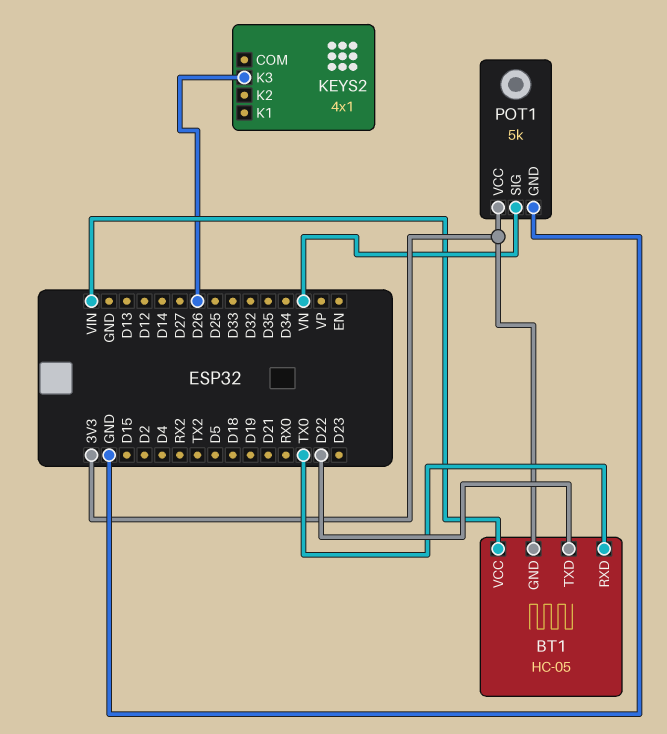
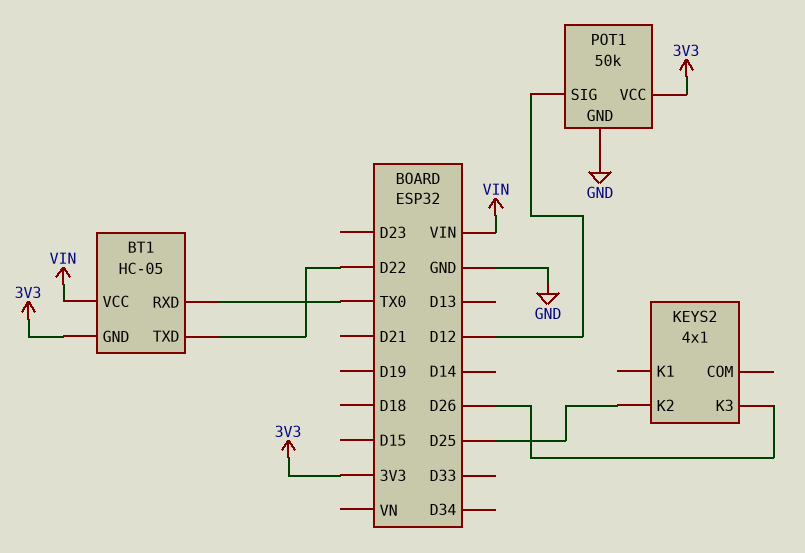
KEYS2 pin K2: none -> D25
POT1: 5k -> 50k
POT1 pin SIG: VN -> D12

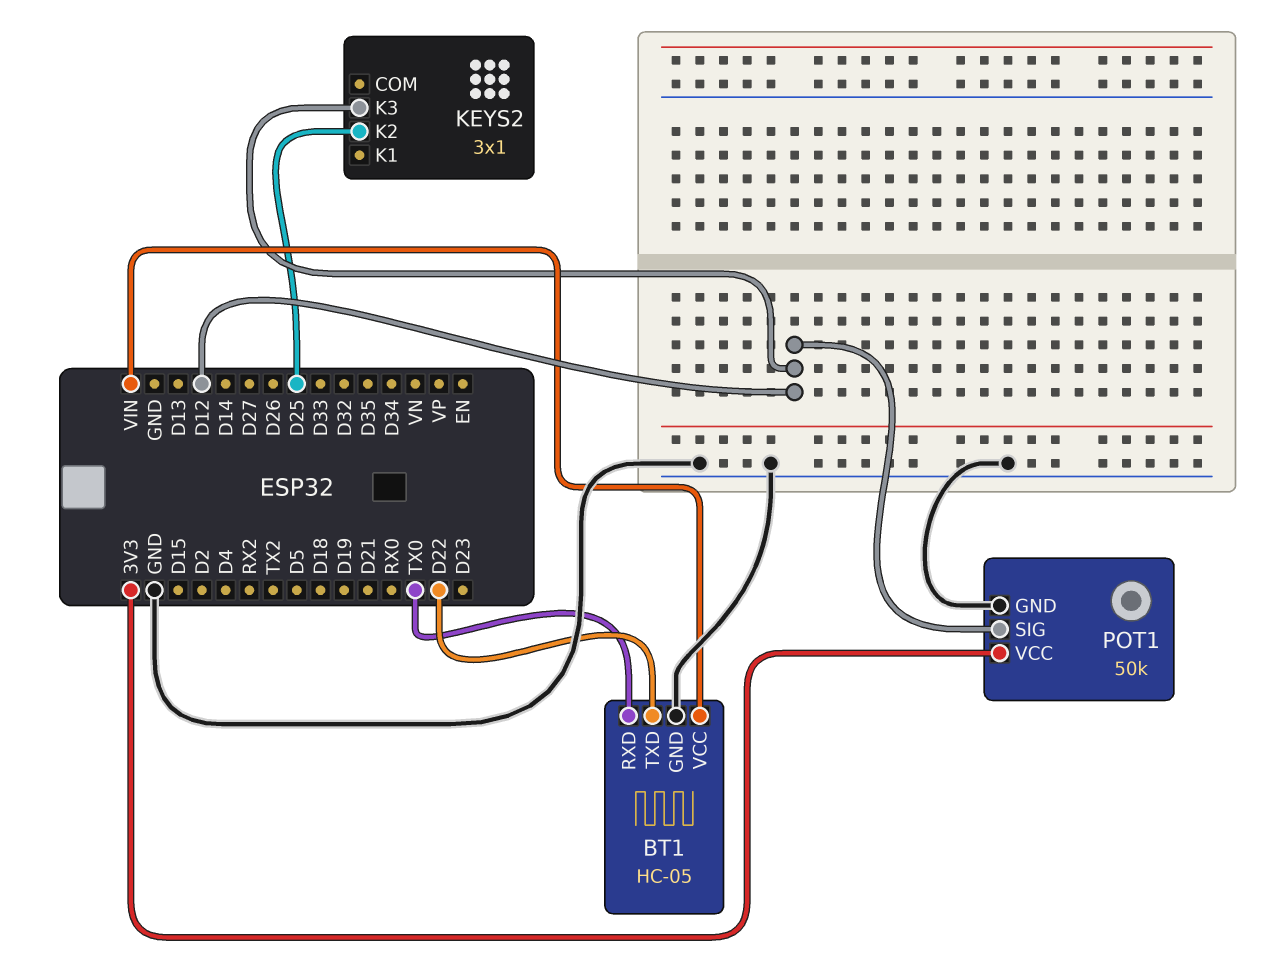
BT1 pin GND: 3V3 -> GND
KEYS2: 4x1 -> 3x1
KEYS2 pin K3: D26 -> D12

